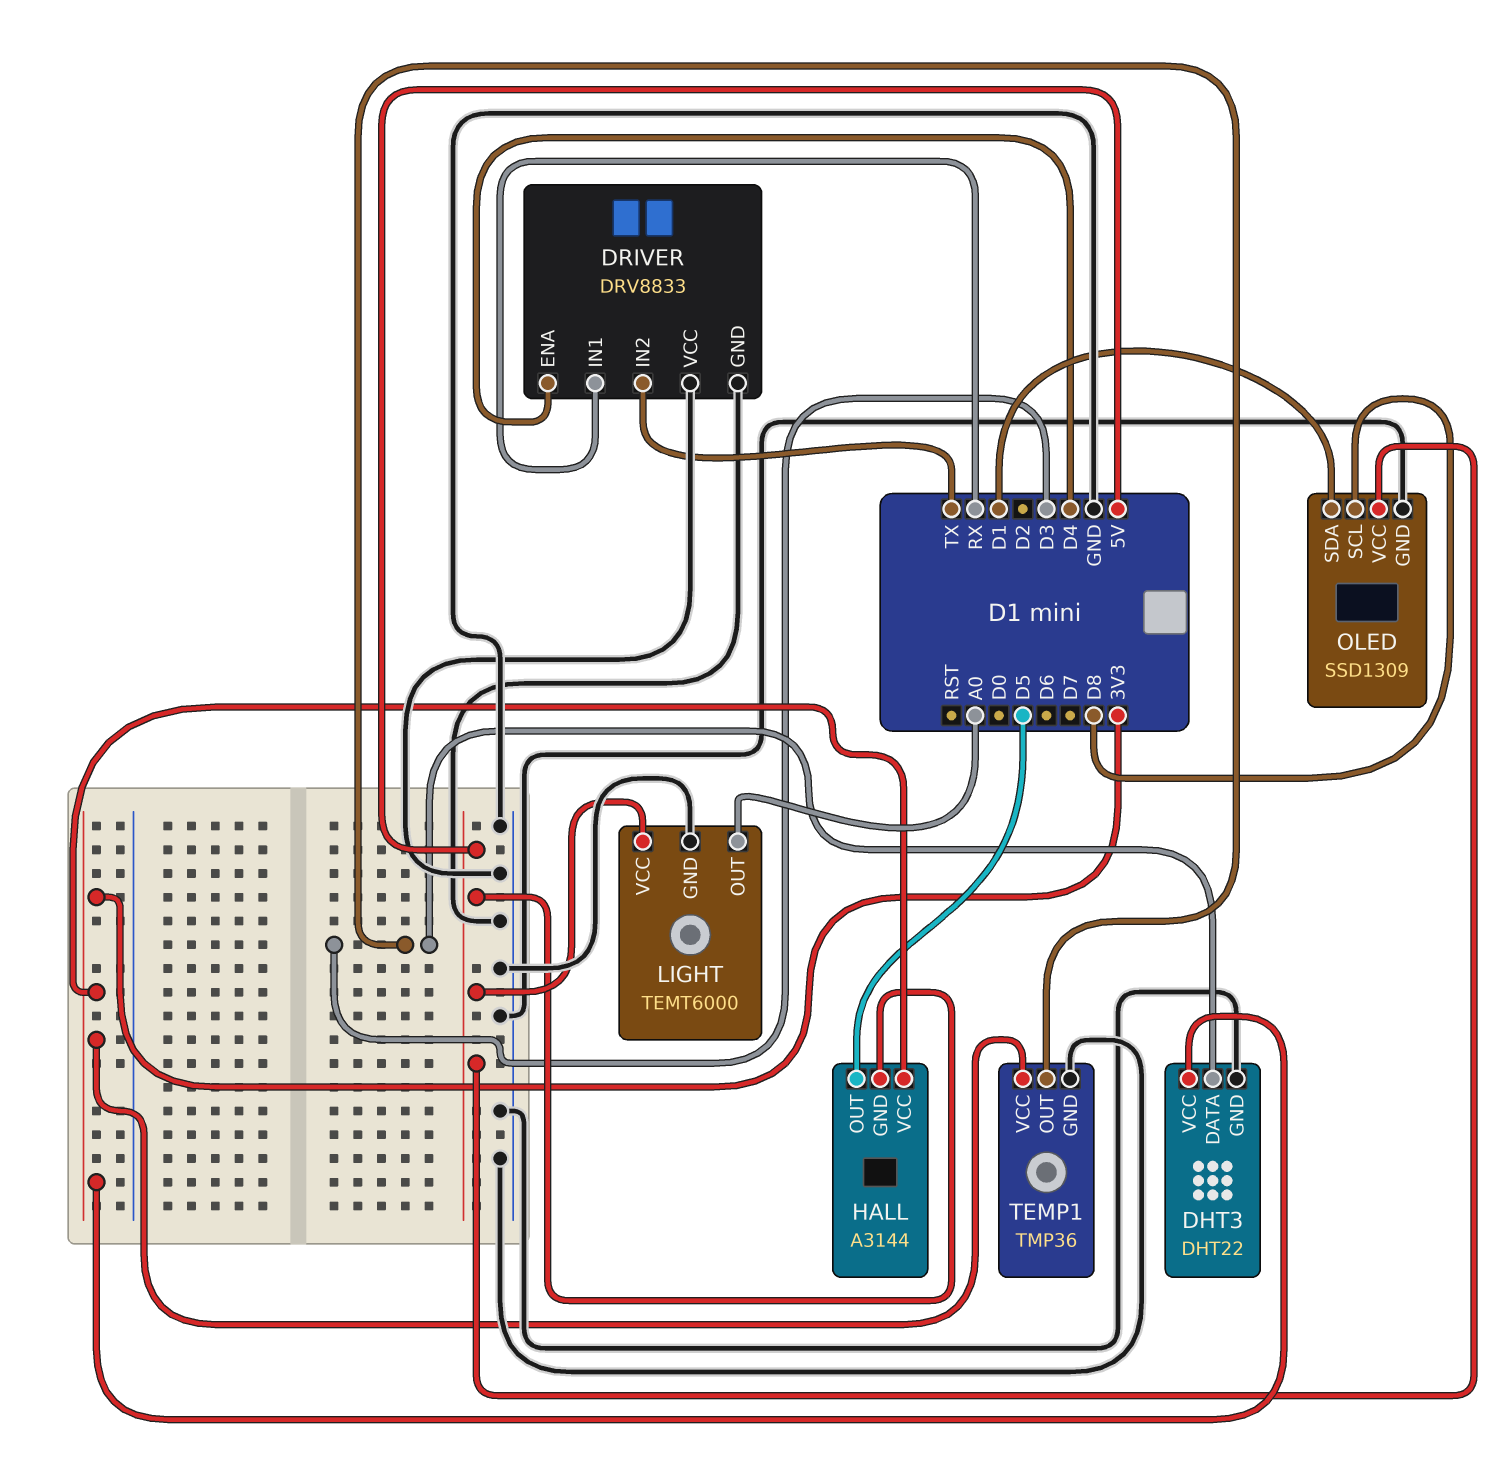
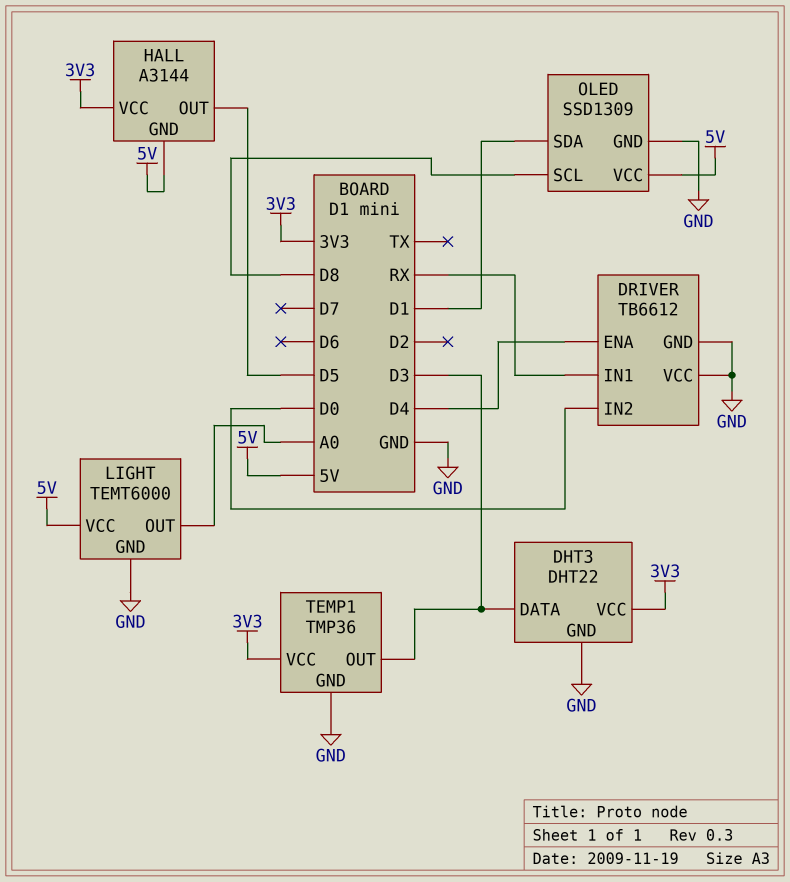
DRIVER: DRV8833 -> TB6612
DRIVER pin IN2: TX -> D0

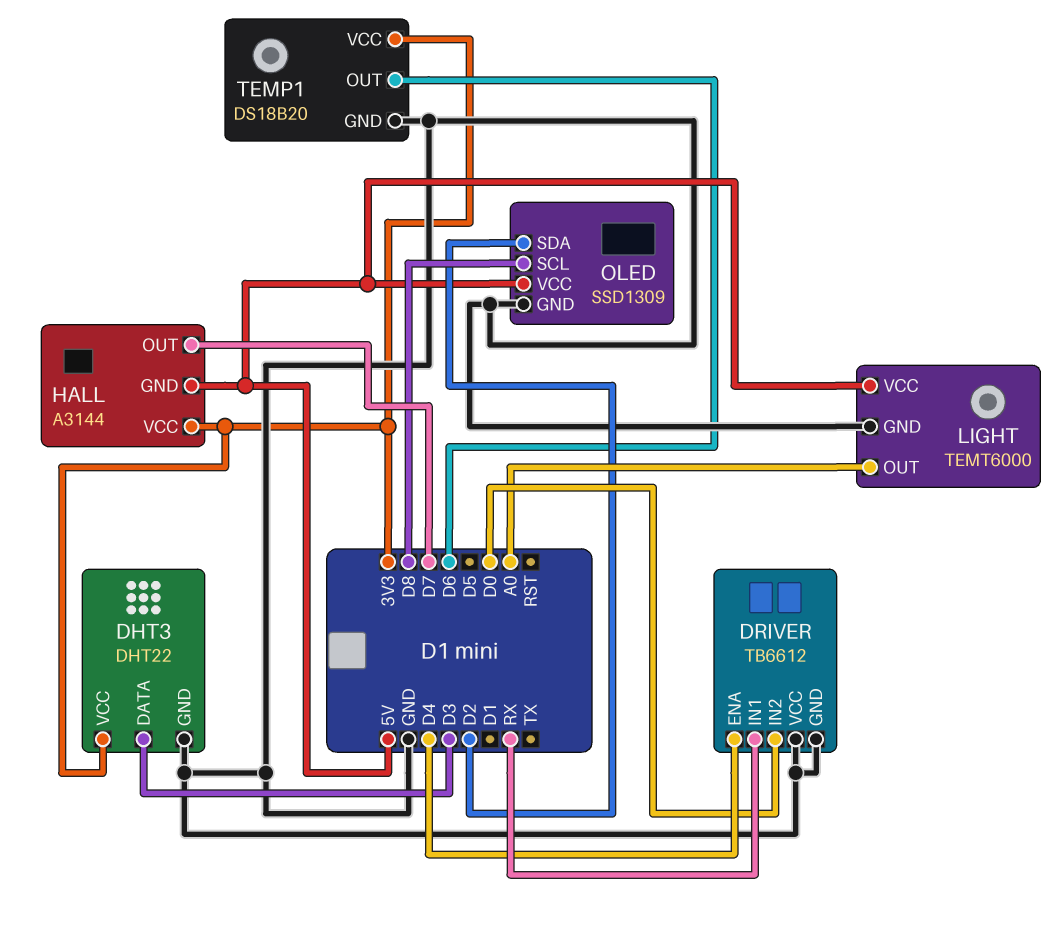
HALL pin OUT: D5 -> D7
OLED pin SDA: D1 -> D2
TEMP1: TMP36 -> DS18B20
TEMP1 pin OUT: D3 -> D6

